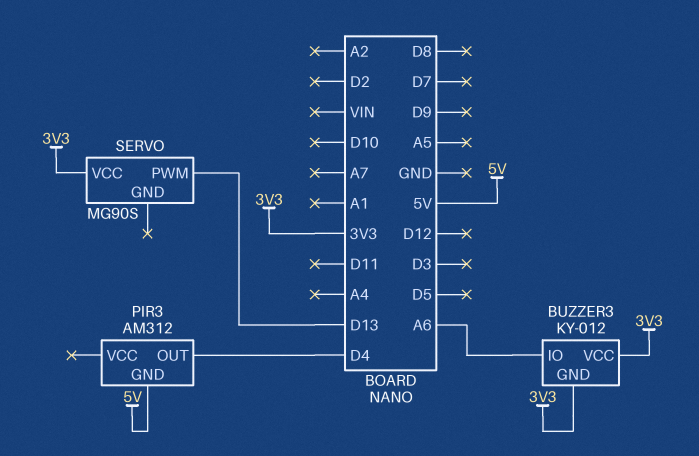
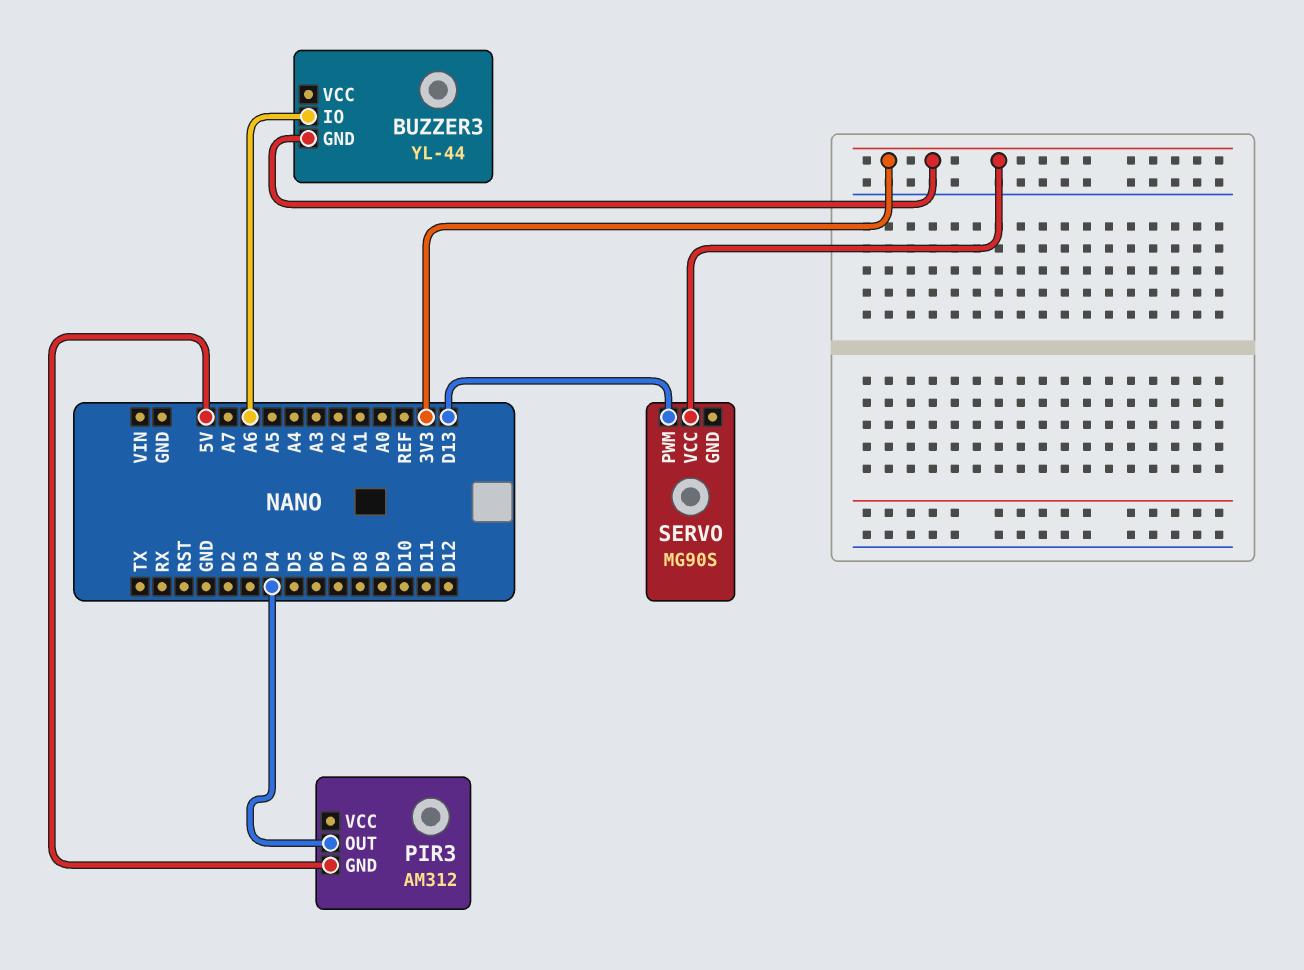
BUZZER3: KY-012 -> YL-44
BUZZER3 pin VCC: 3V3 -> none

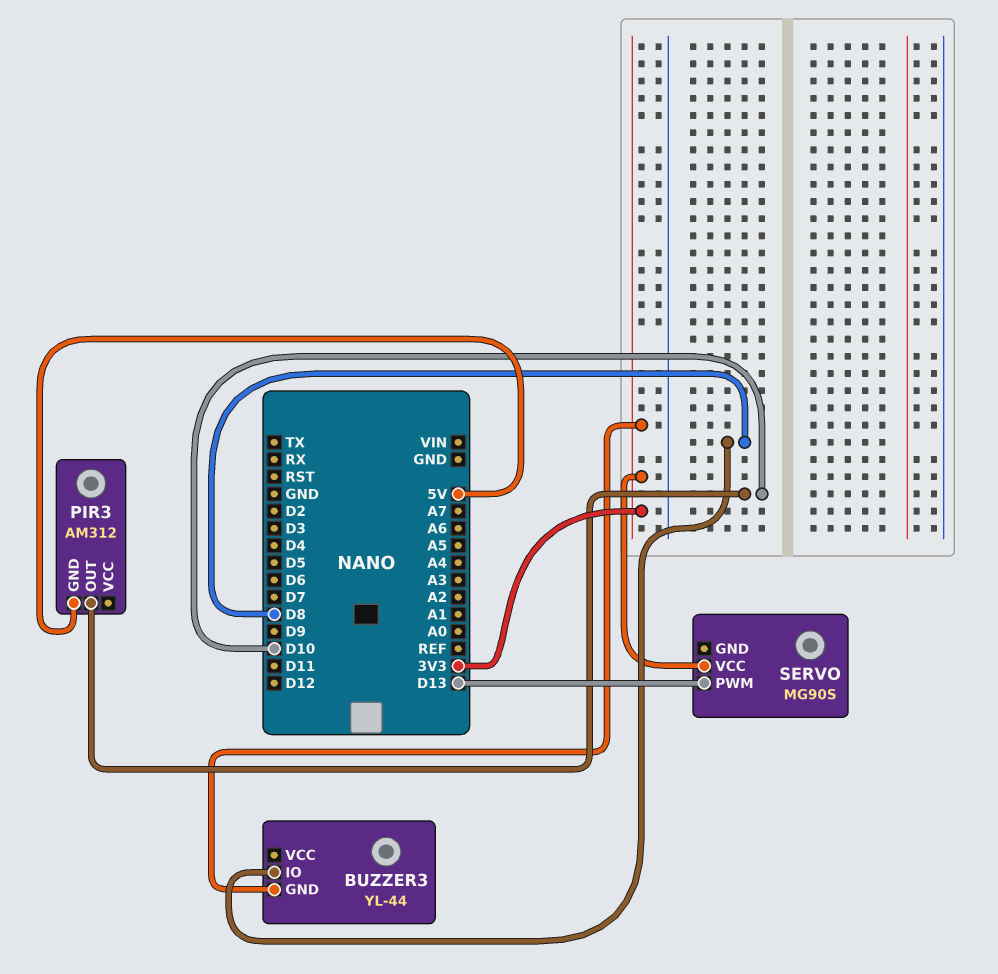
BUZZER3 pin IO: A6 -> D8
PIR3 pin OUT: D4 -> D10

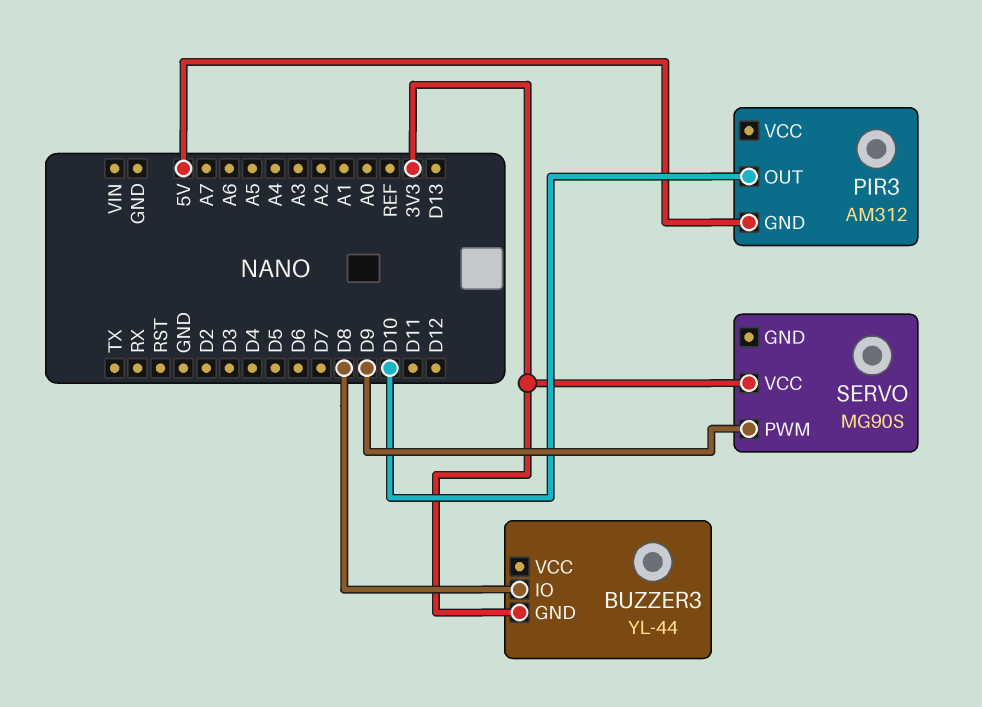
SERVO pin PWM: D13 -> D9

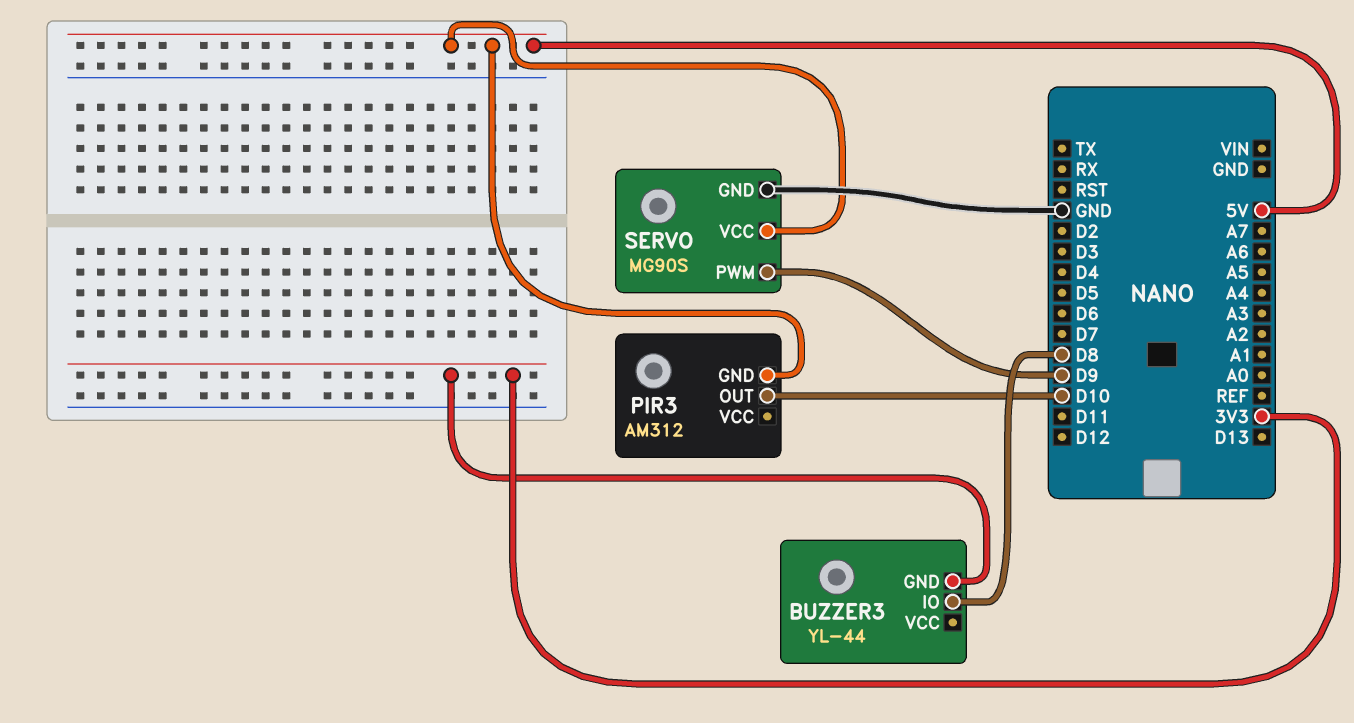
SERVO pin GND: none -> GND
SERVO pin VCC: 3V3 -> 5V

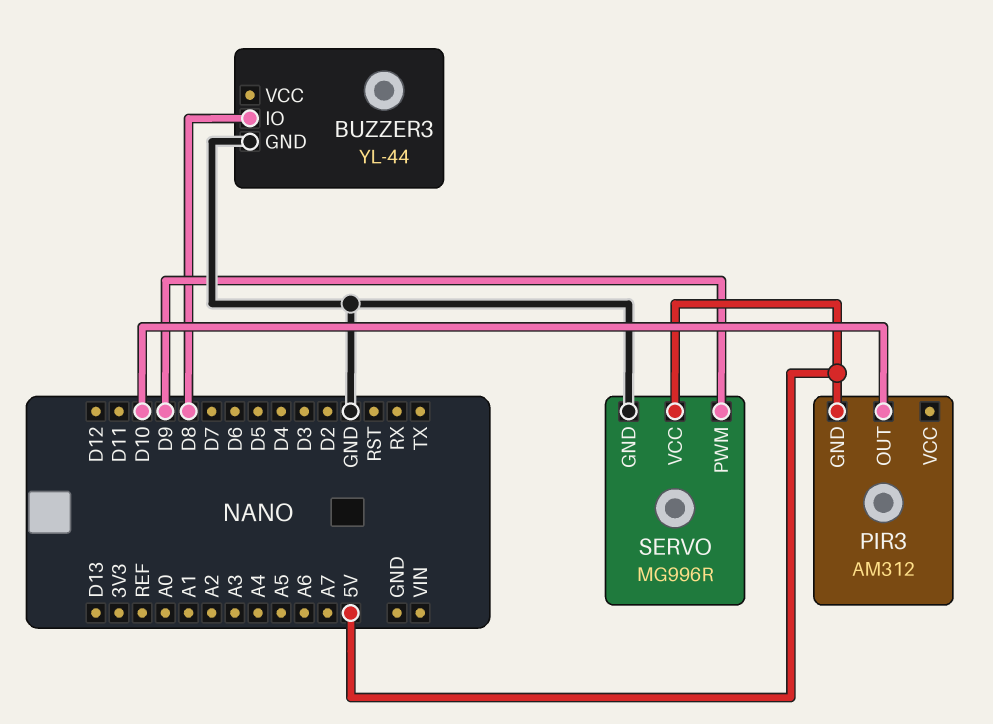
BUZZER3 pin GND: 3V3 -> GND
SERVO: MG90S -> MG996R

